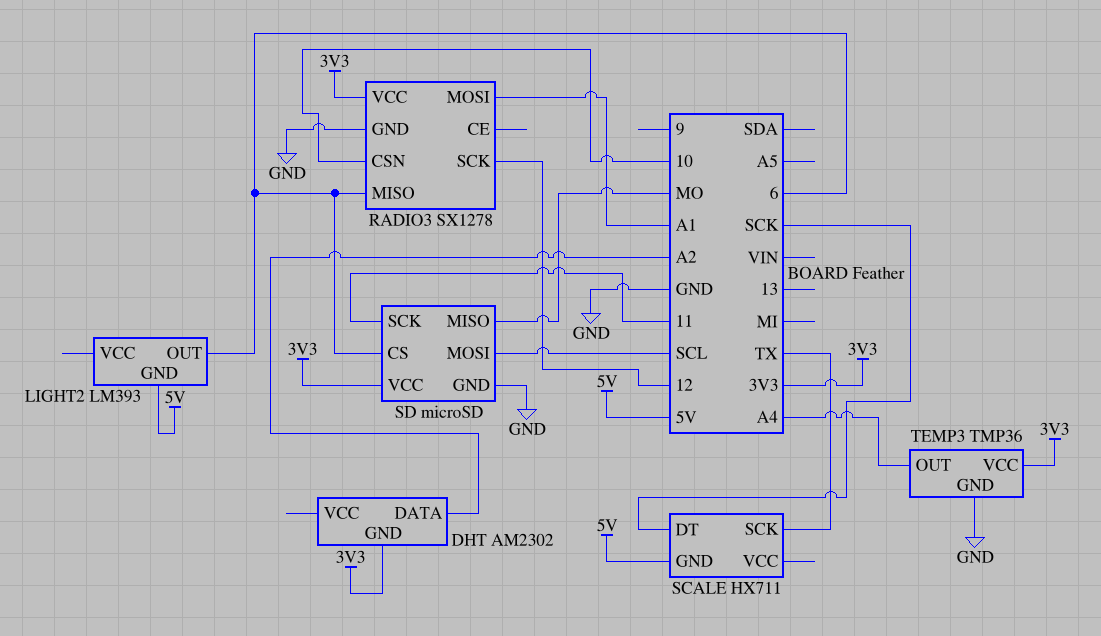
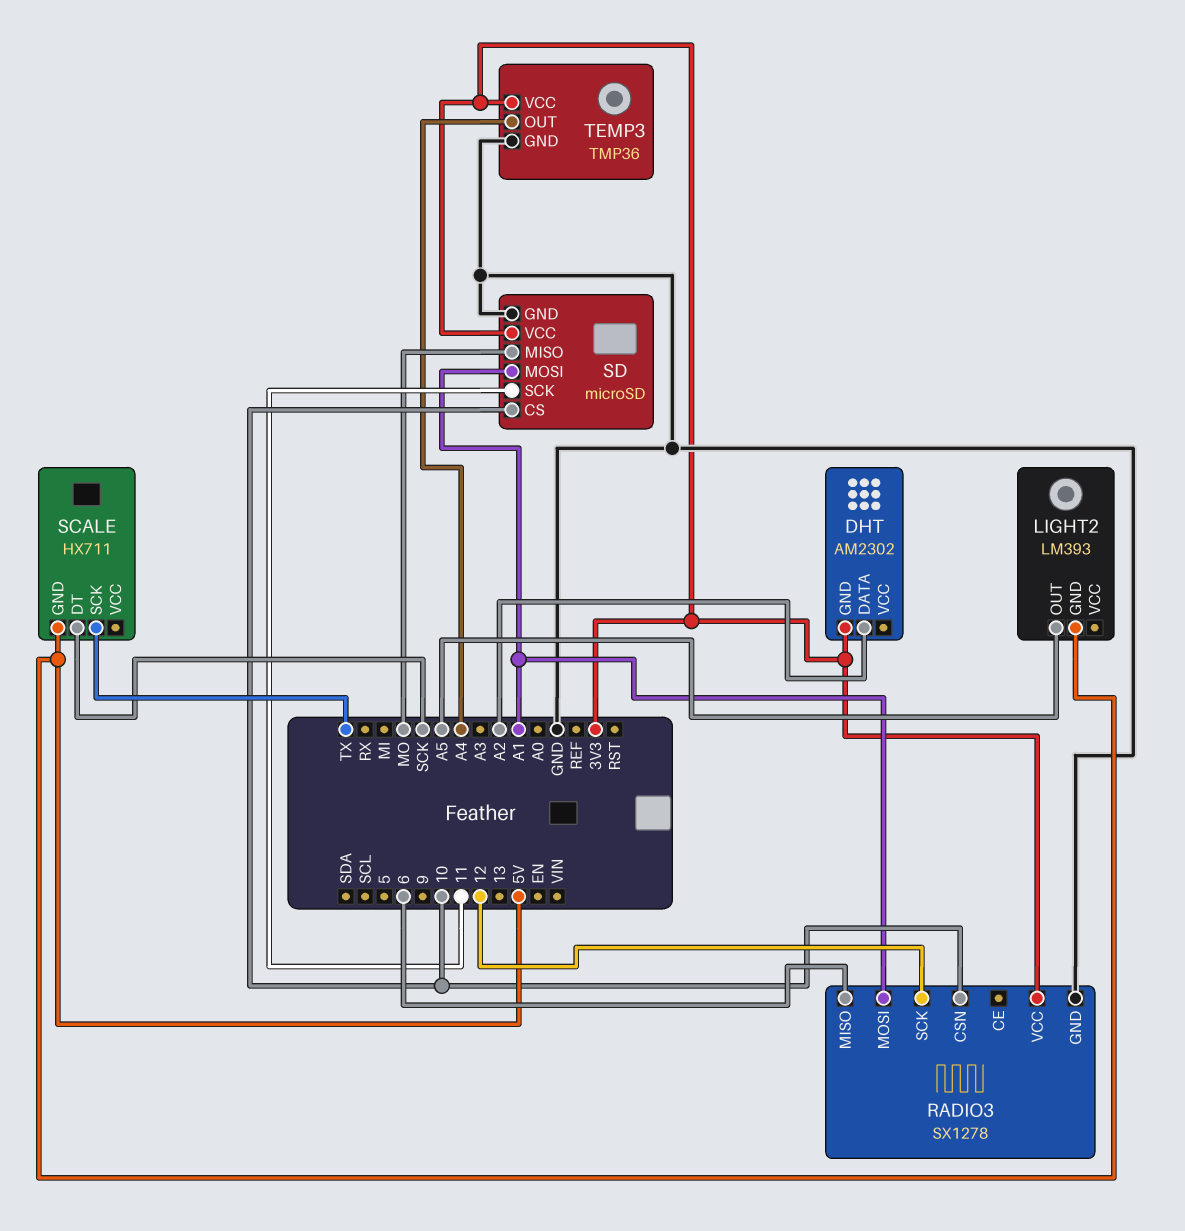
LIGHT2 pin OUT: 6 -> A5
SD pin CS: 6 -> 10
SD pin MOSI: SCL -> A1

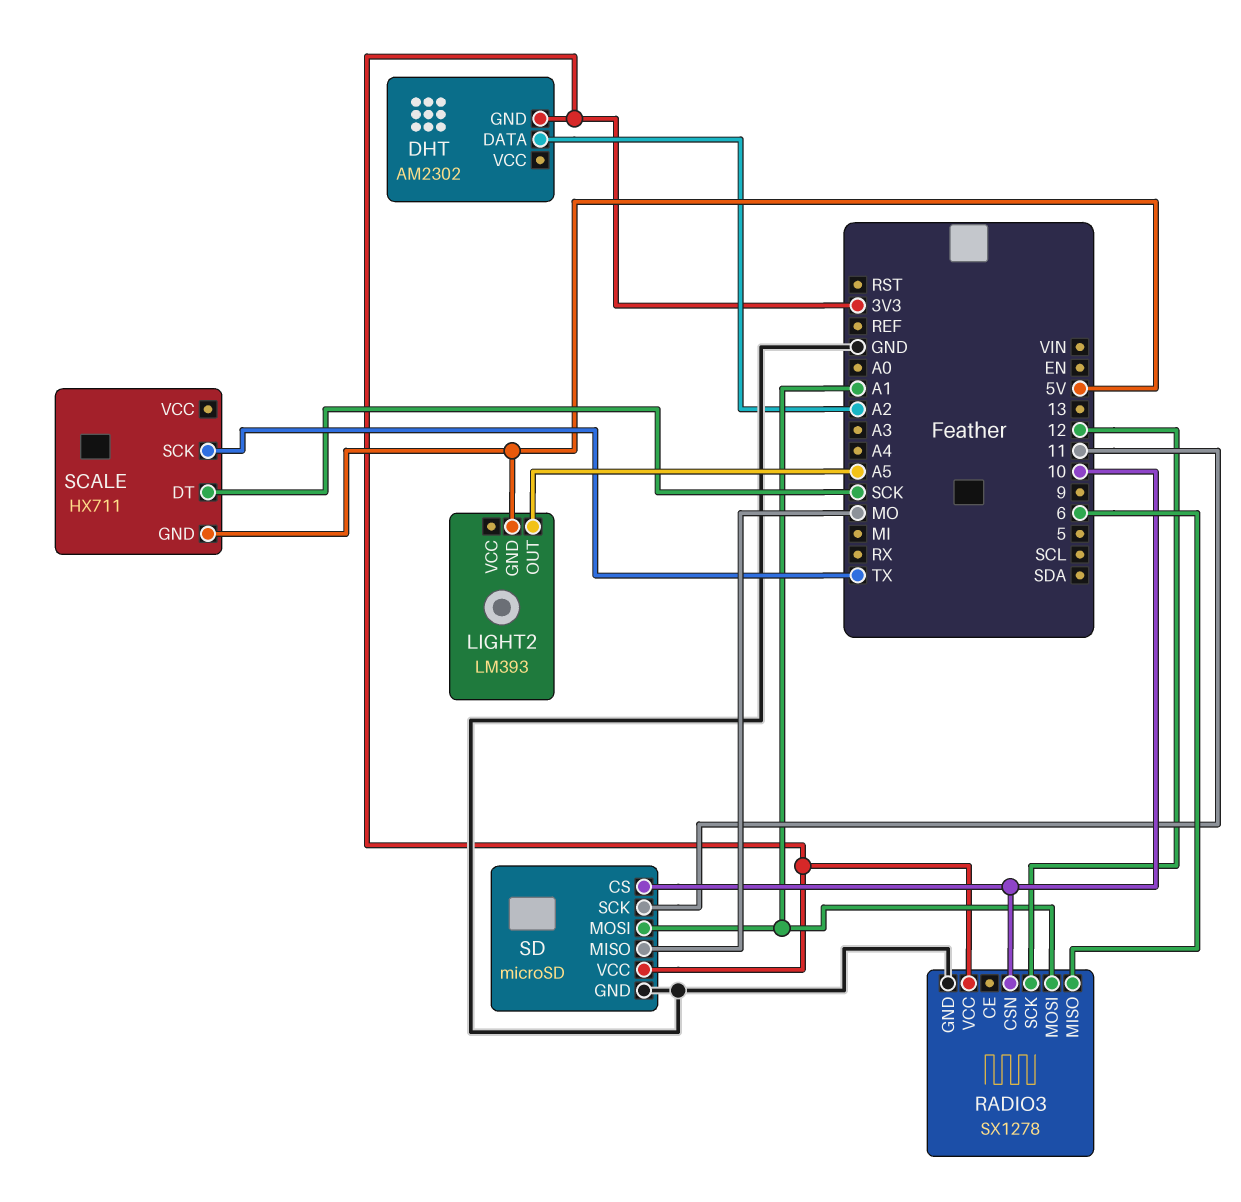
TEMP3: TMP36 -> none
TEMP3 pin GND: GND -> none
TEMP3 pin OUT: A4 -> none
TEMP3 pin VCC: 3V3 -> none

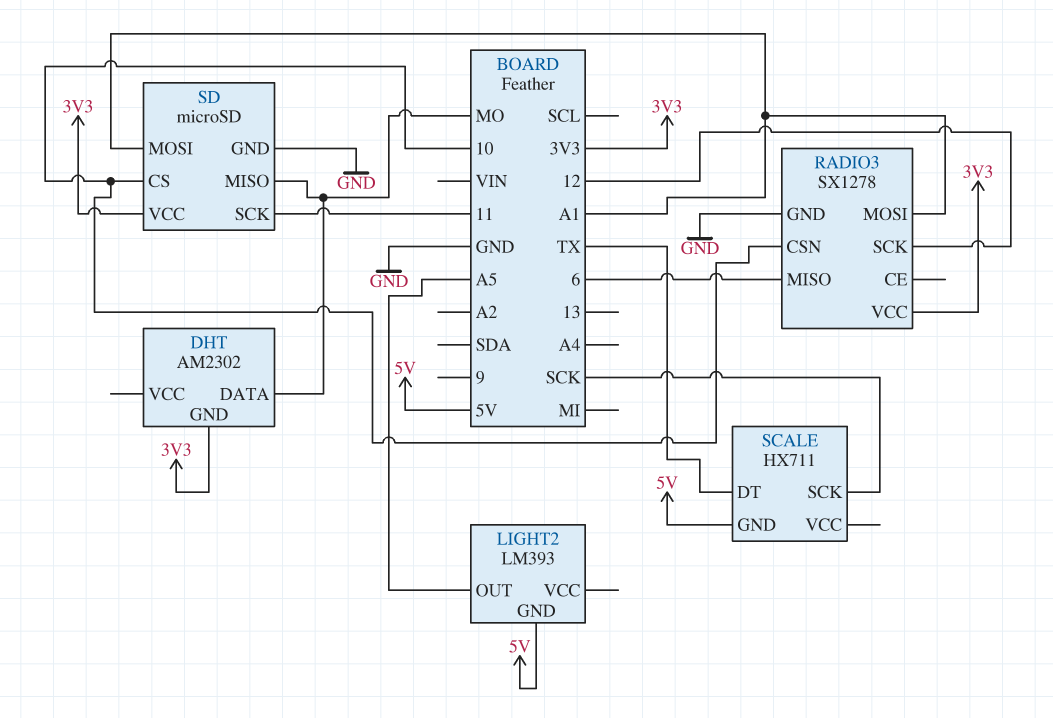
DHT pin DATA: A2 -> MO
SCALE pin DT: SCK -> TX
SCALE pin SCK: TX -> SCK

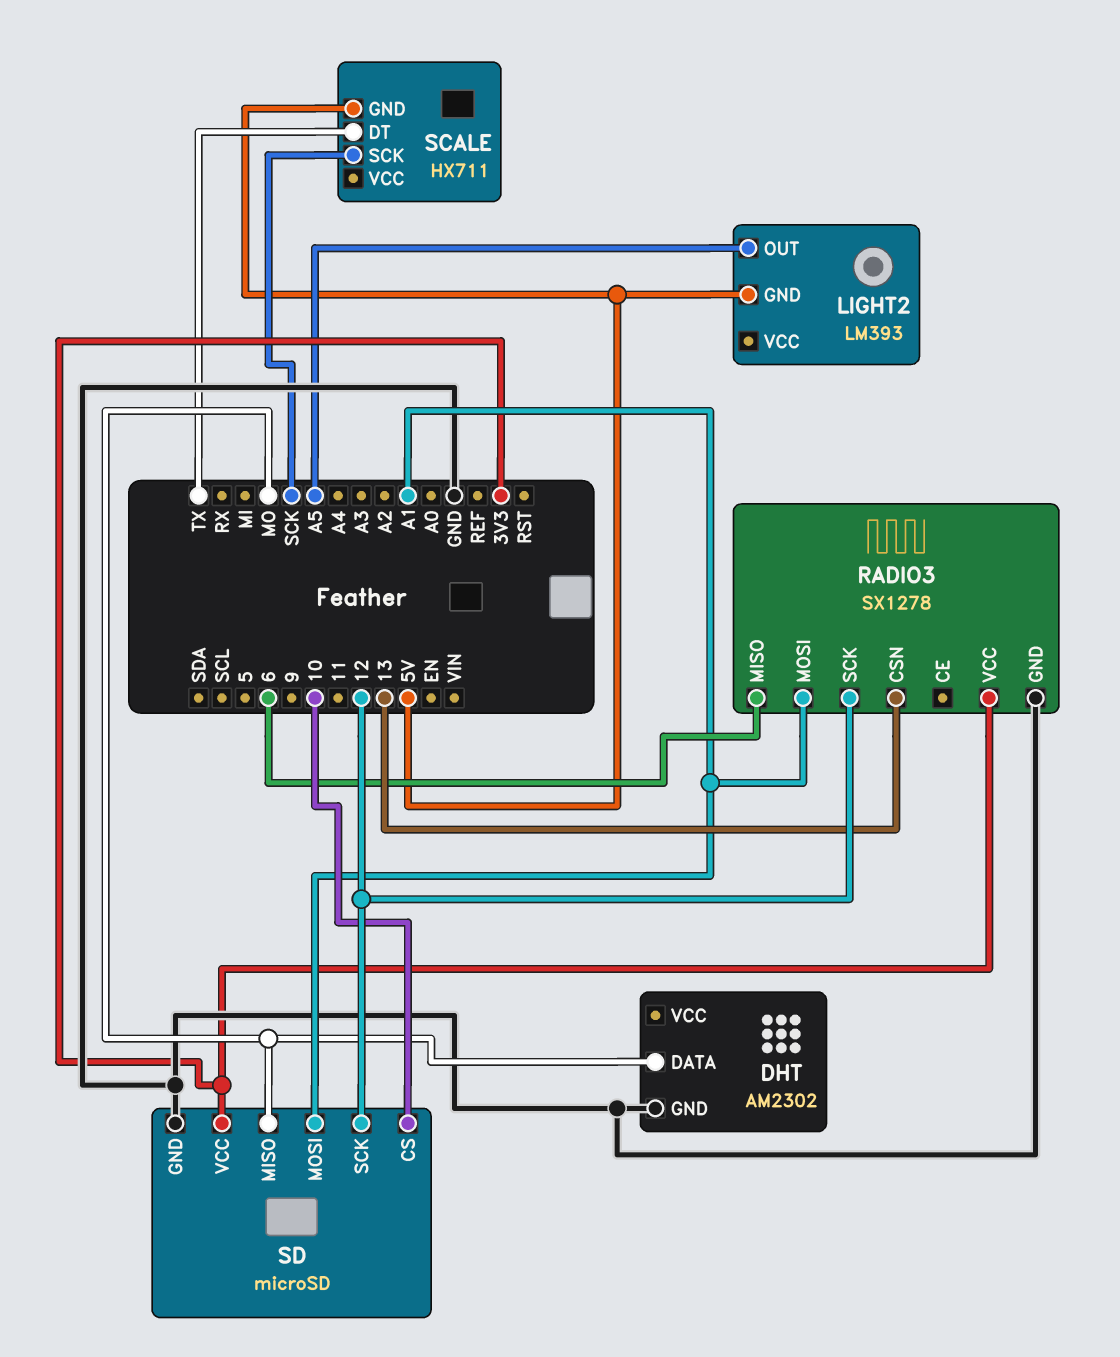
DHT pin GND: 3V3 -> GND
RADIO3 pin CSN: 10 -> 13
SD pin SCK: 11 -> 12

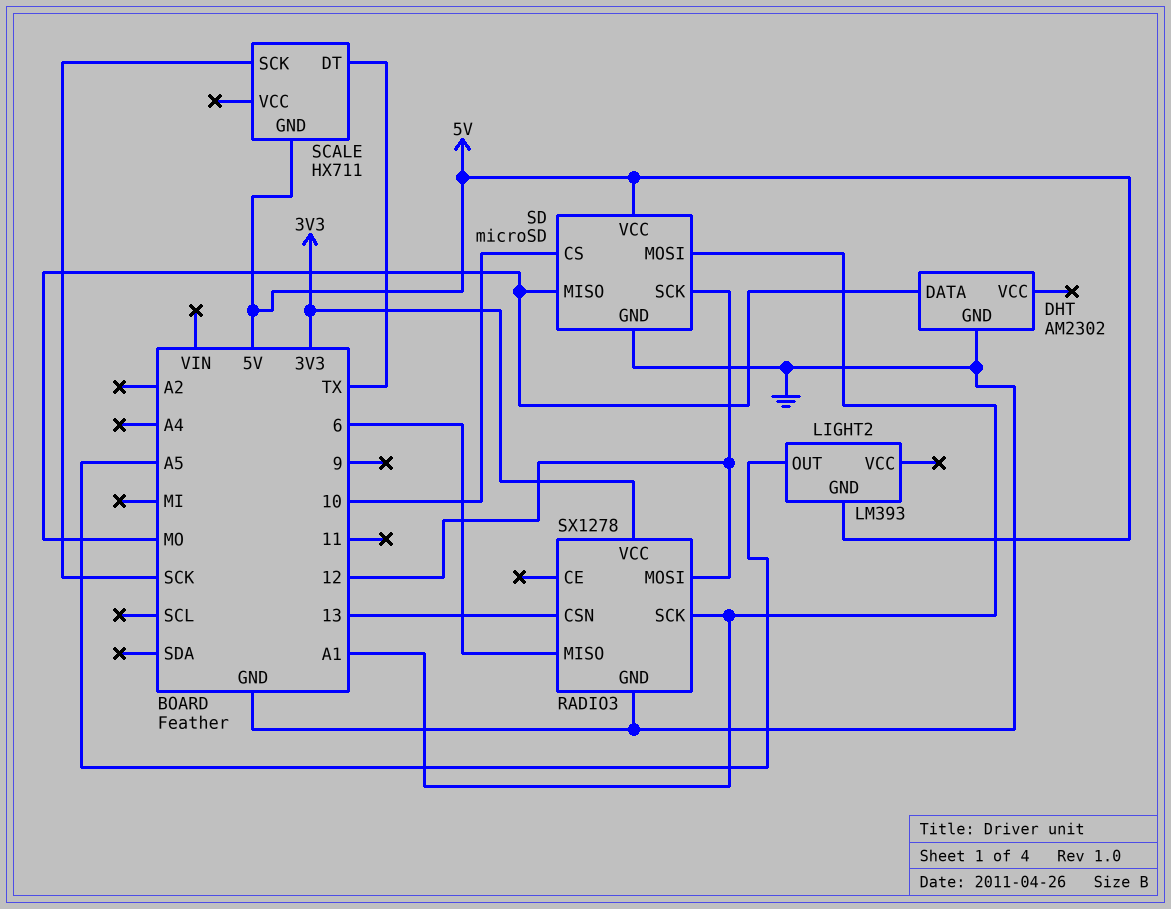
RADIO3 pin MOSI: A1 -> 12
RADIO3 pin SCK: 12 -> A1
SD pin VCC: 3V3 -> 5V

